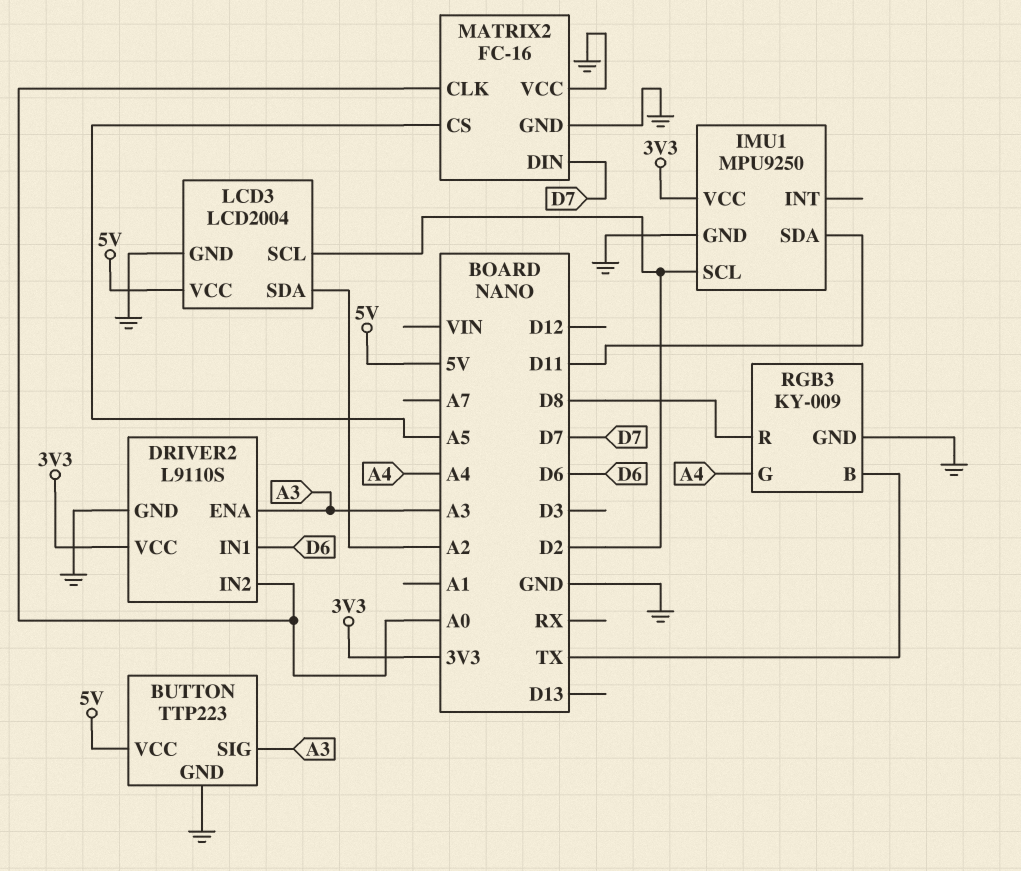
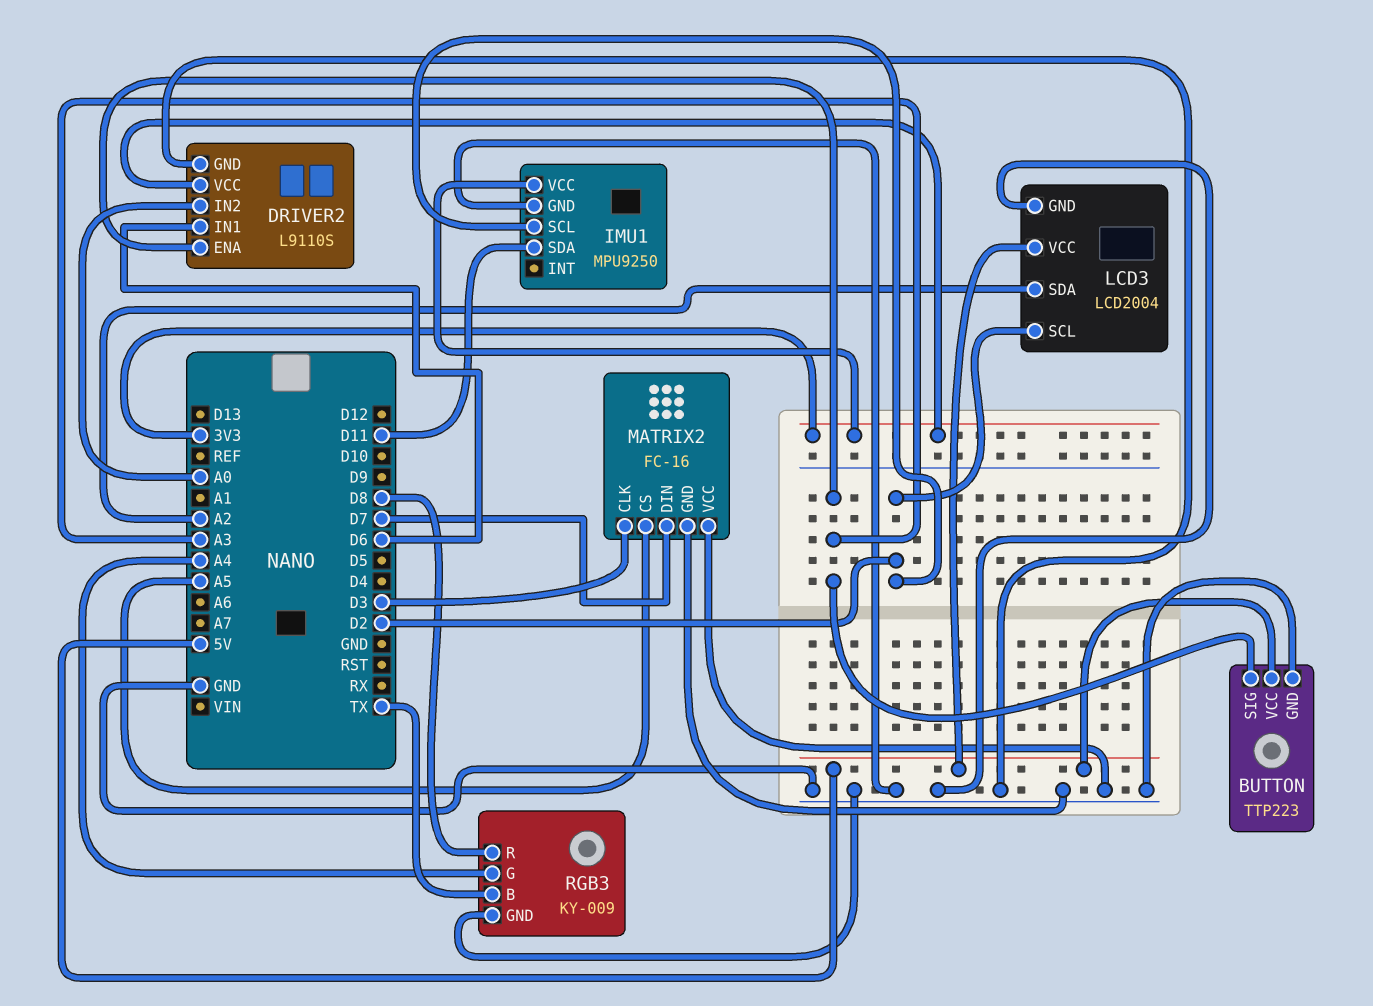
MATRIX2 pin CLK: A0 -> D3

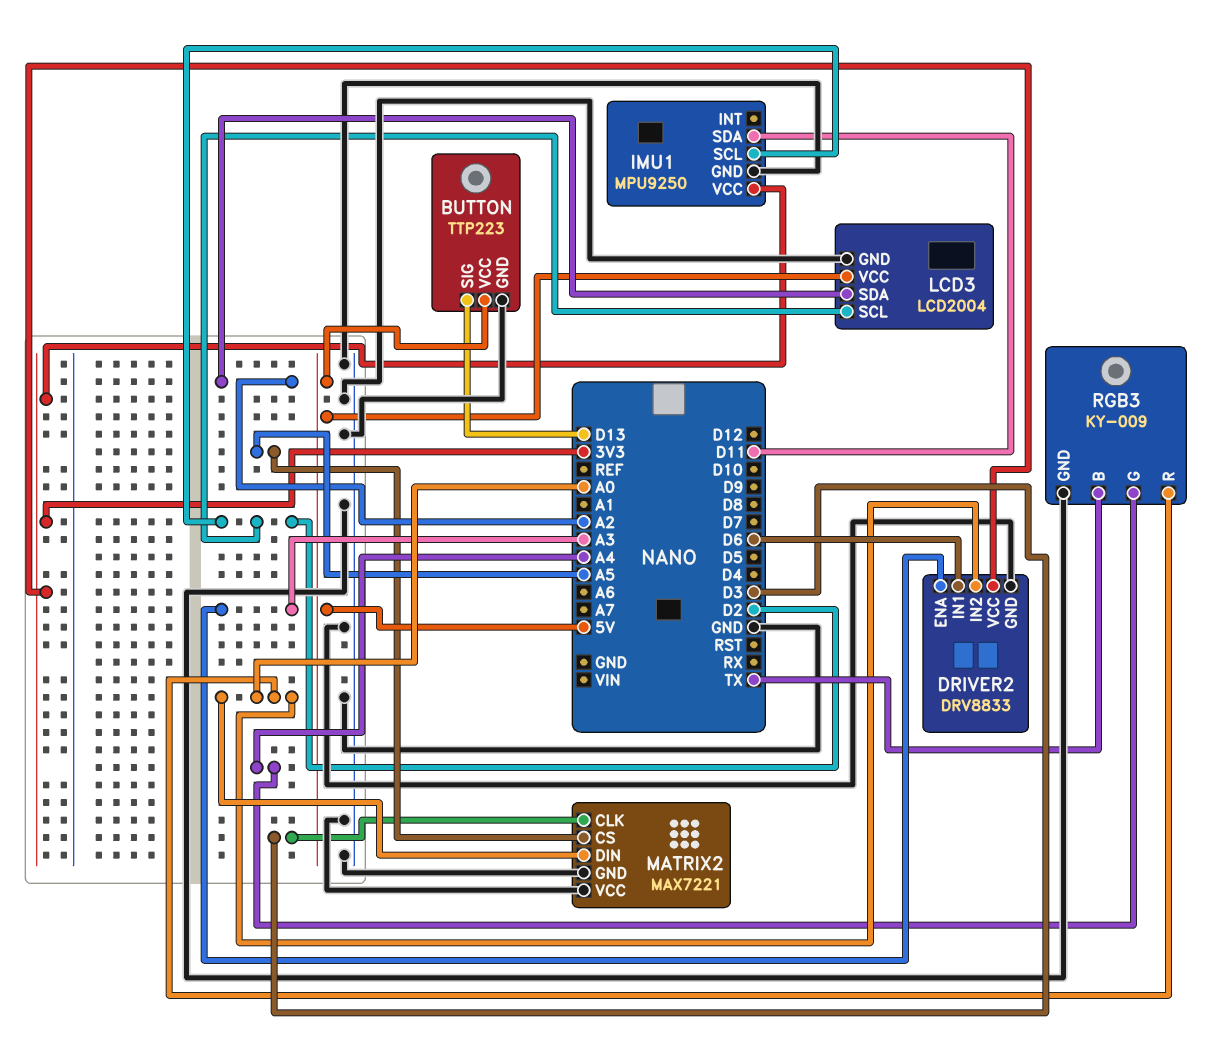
BUTTON pin SIG: A3 -> D13
DRIVER2: L9110S -> DRV8833
MATRIX2: FC-16 -> MAX7221
MATRIX2 pin DIN: D7 -> A0
RGB3 pin R: D8 -> A0

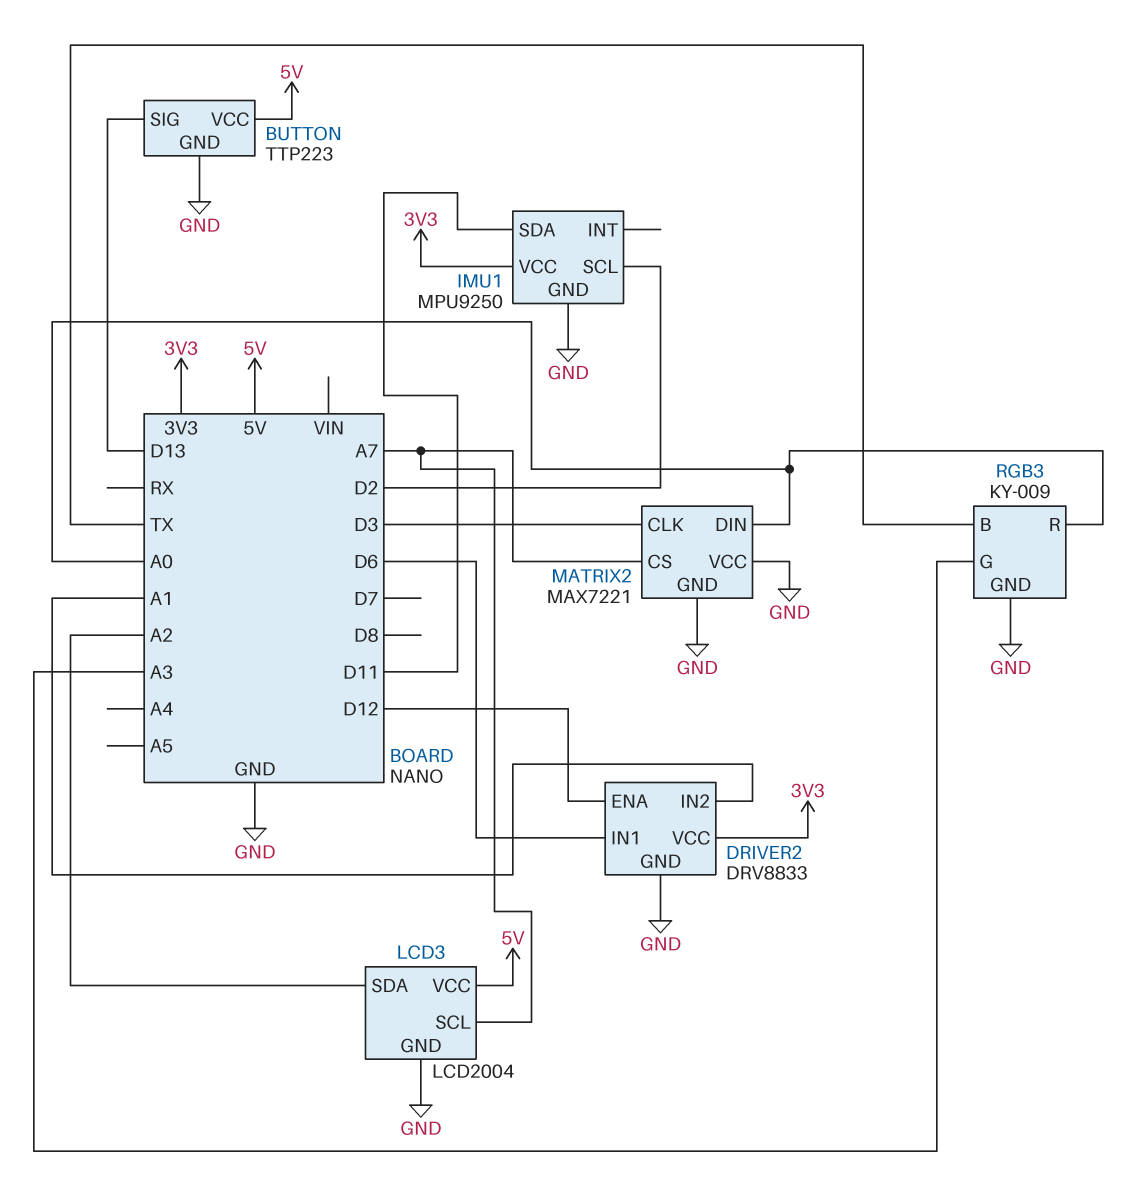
DRIVER2 pin ENA: A3 -> D12
DRIVER2 pin IN2: A0 -> A1
LCD3 pin SCL: D2 -> A7
MATRIX2 pin CS: A5 -> A7
RGB3 pin G: A4 -> A3

